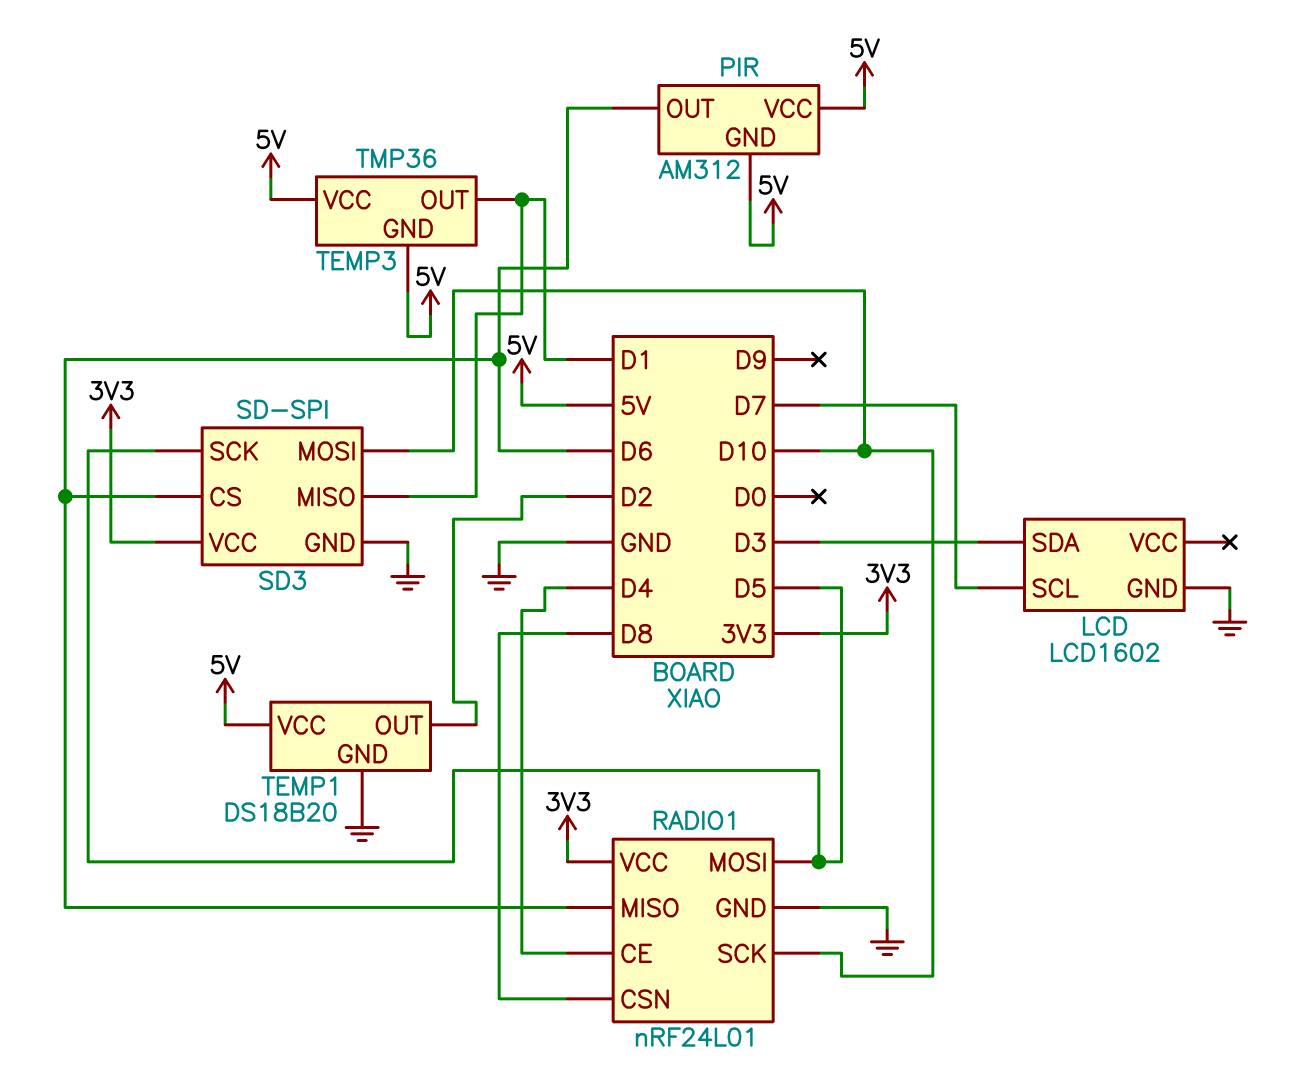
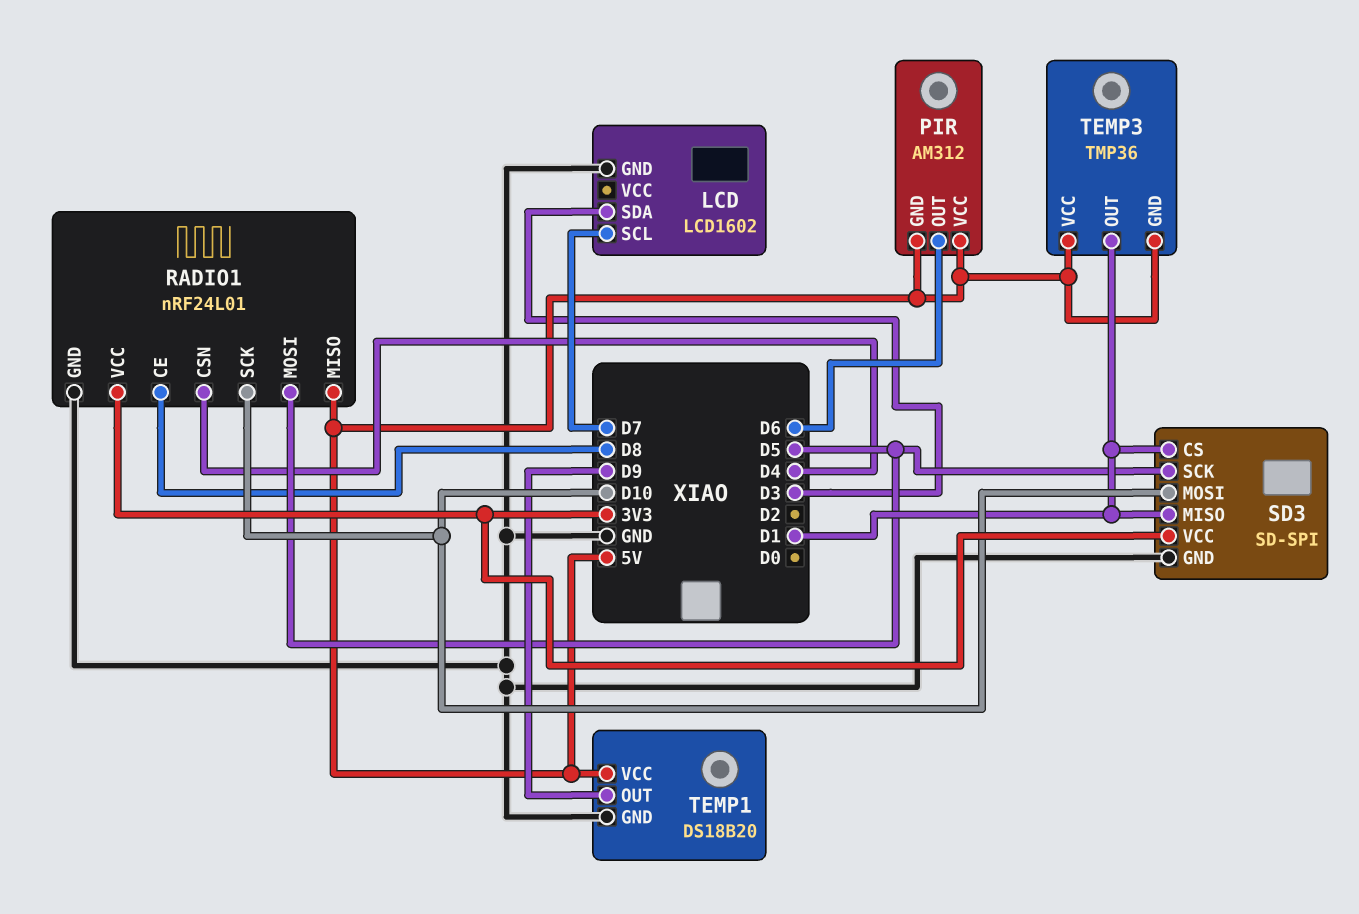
RADIO1 pin CE: D4 -> D8
RADIO1 pin CSN: D8 -> D4
RADIO1 pin MISO: D6 -> 5V
SD3 pin CS: D6 -> D1
TEMP1 pin OUT: D2 -> D9

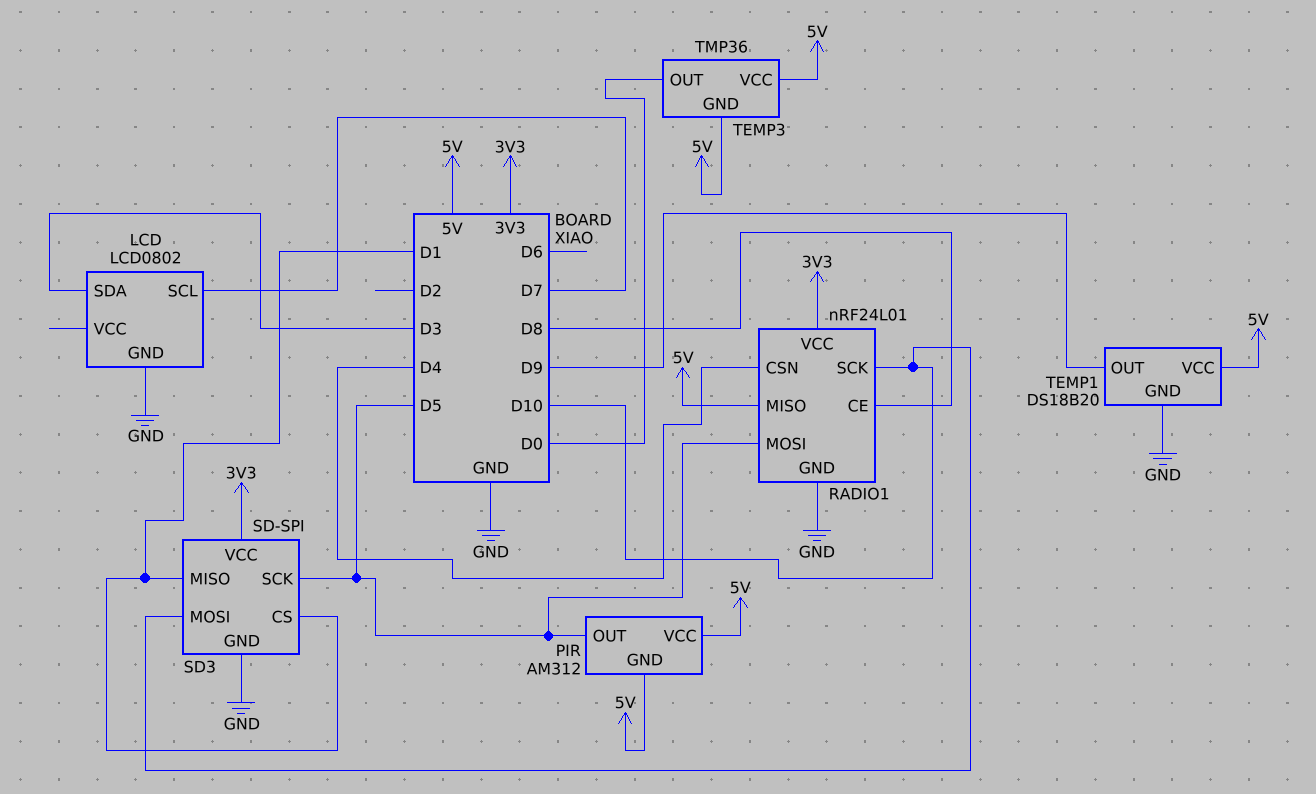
LCD: LCD1602 -> LCD0802
PIR pin OUT: D6 -> D5
TEMP3 pin OUT: D1 -> D0

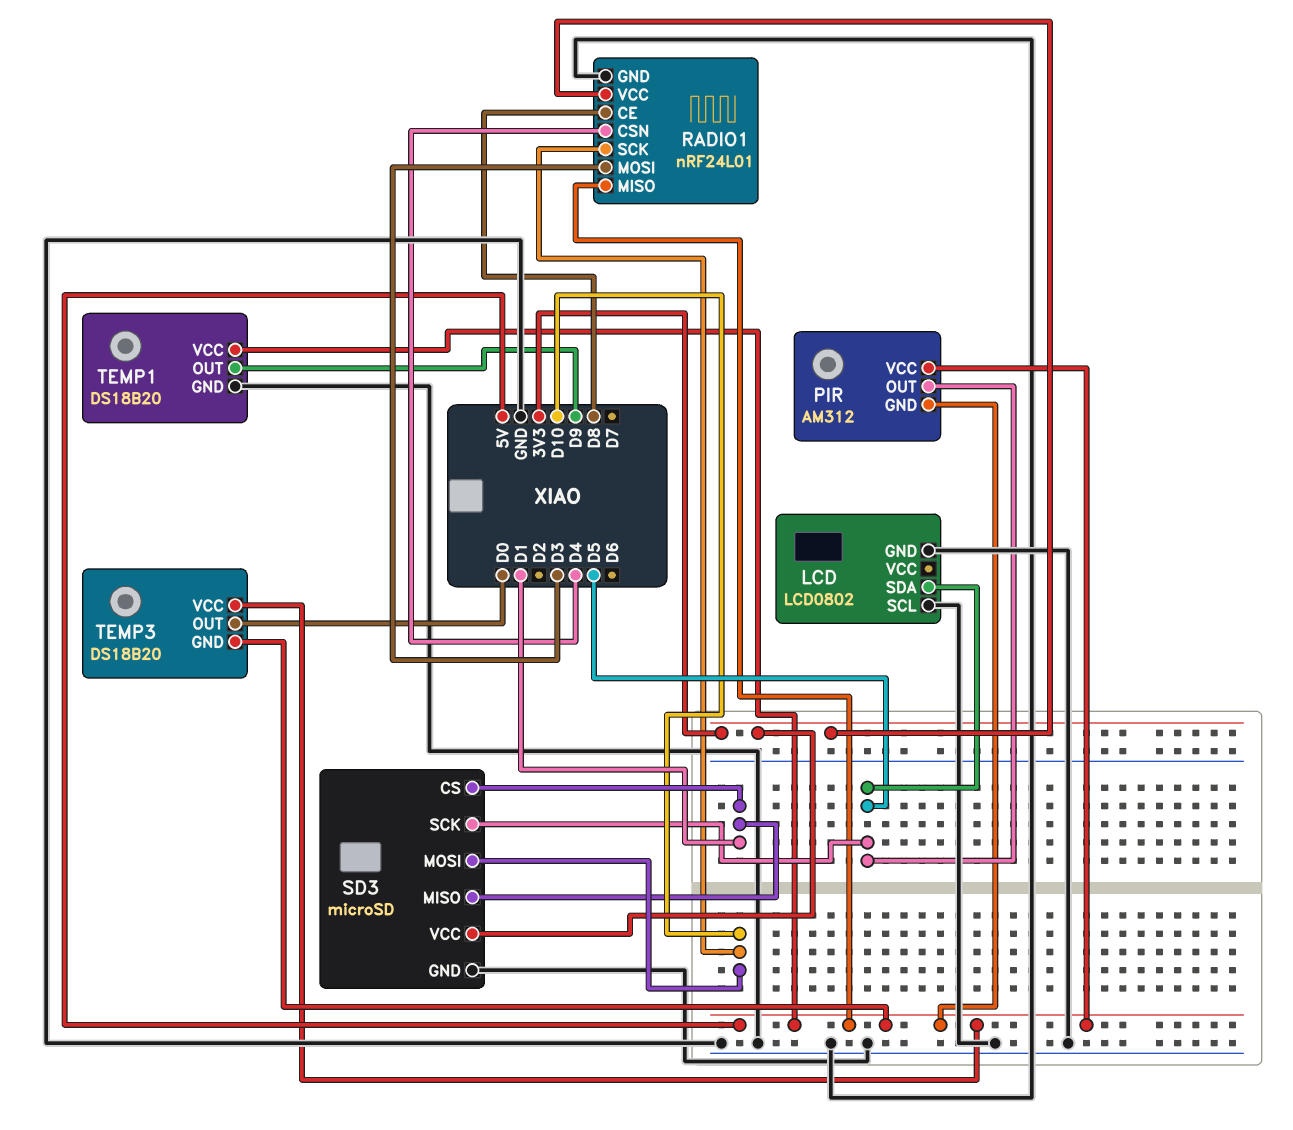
LCD pin SCL: D7 -> GND
LCD pin SDA: D3 -> D5
RADIO1 pin MOSI: D5 -> D3
SD3: SD-SPI -> microSD
TEMP3: TMP36 -> DS18B20

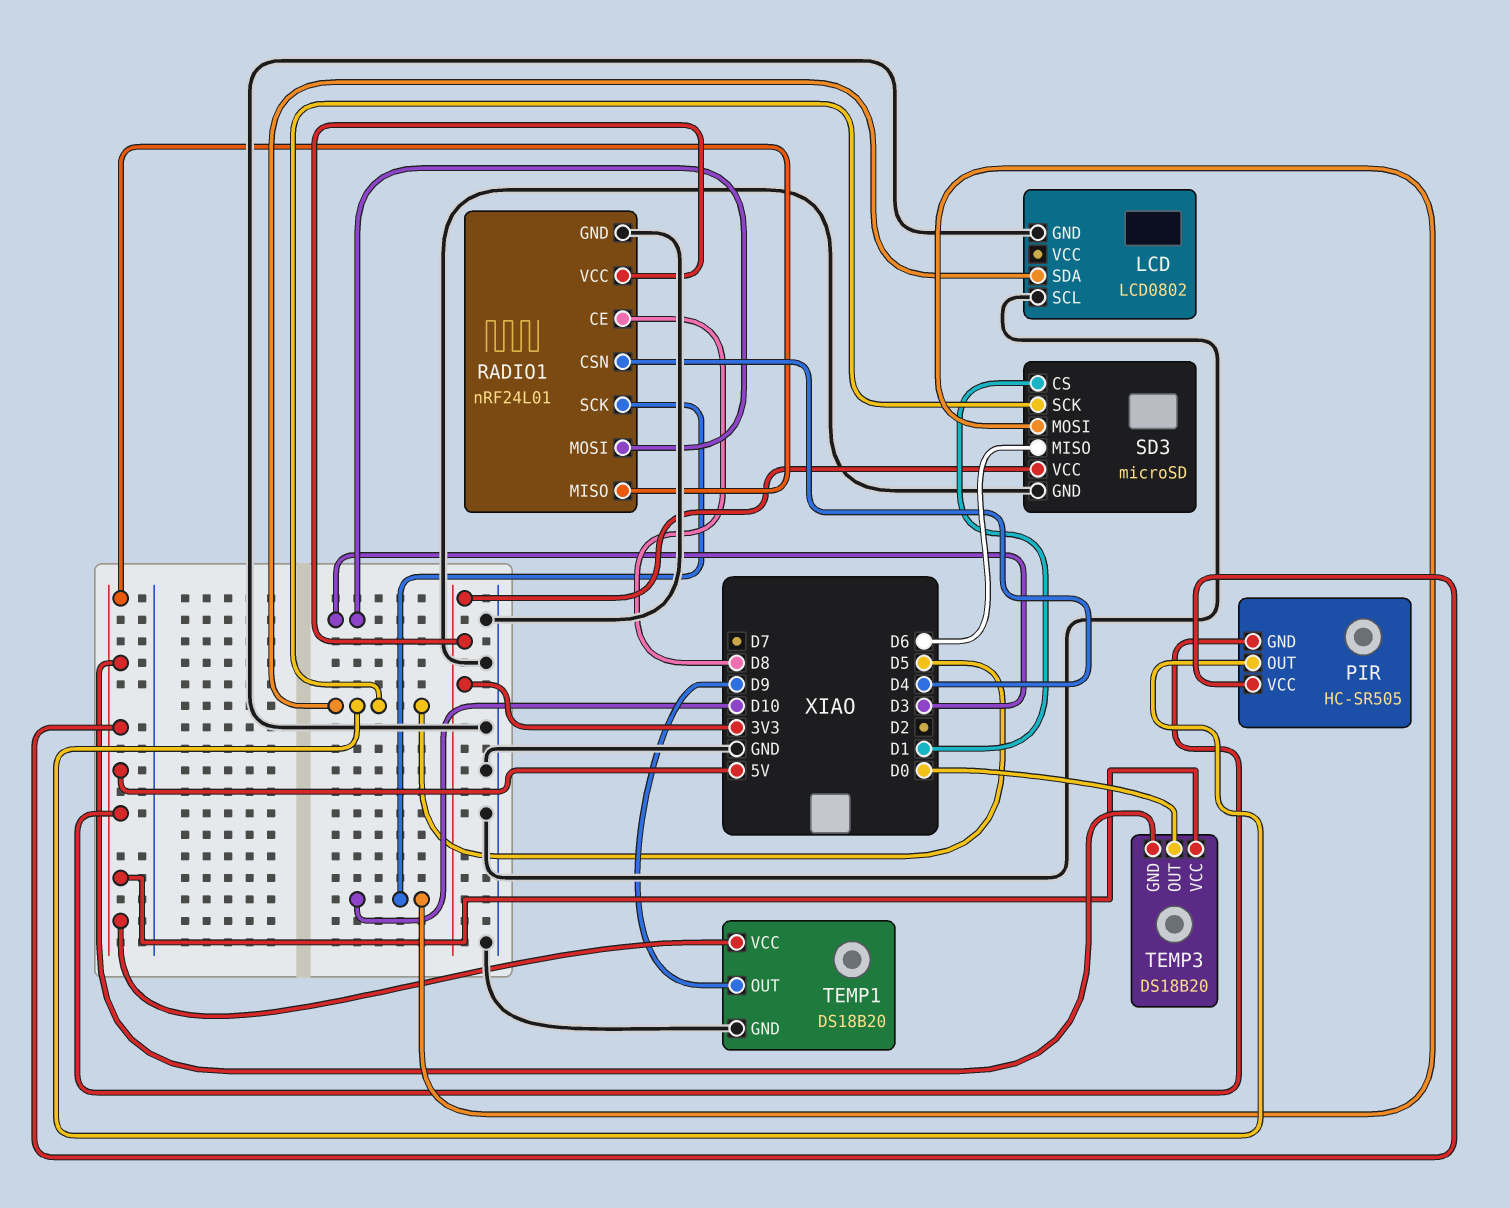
PIR: AM312 -> HC-SR505
SD3 pin MISO: D1 -> D6

